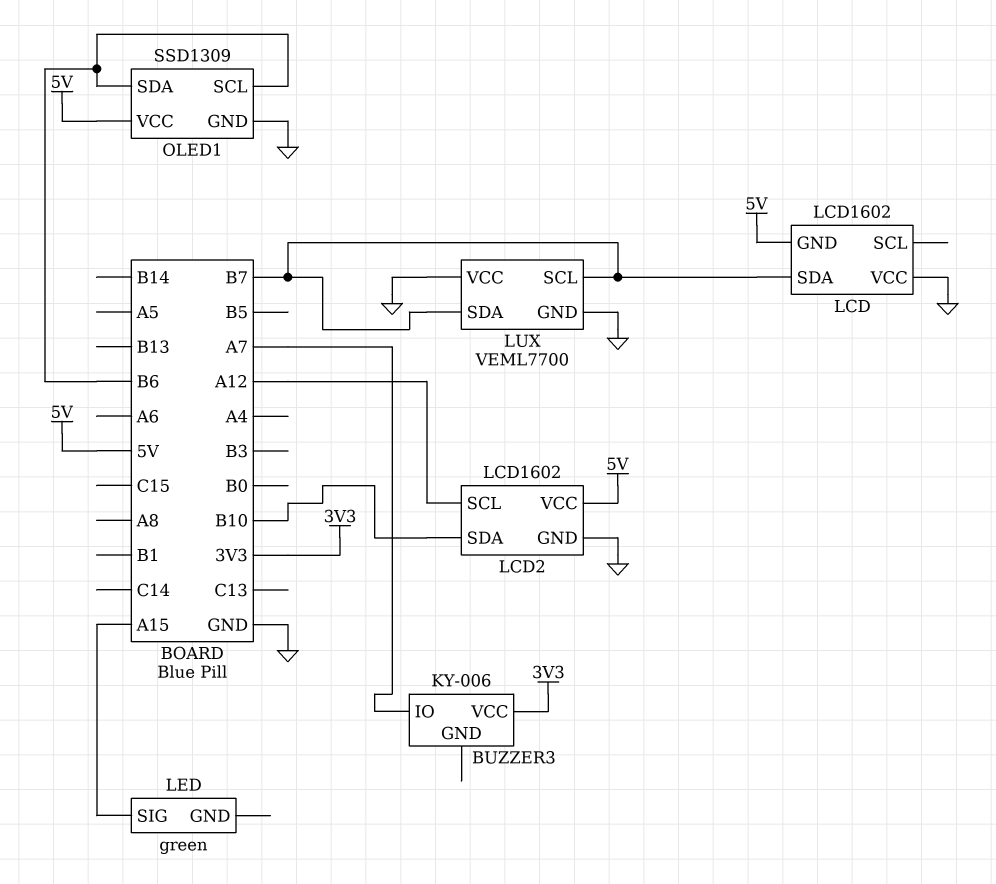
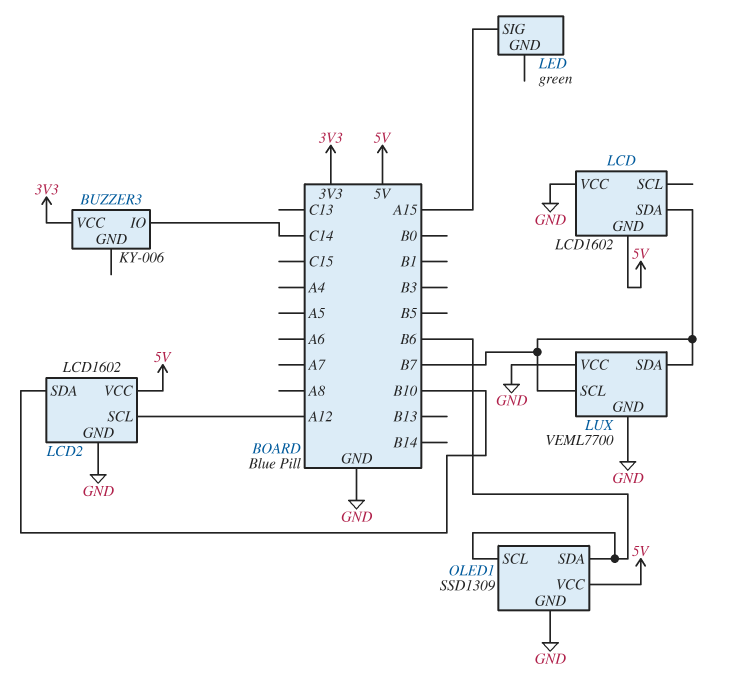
BUZZER3 pin IO: A7 -> C14

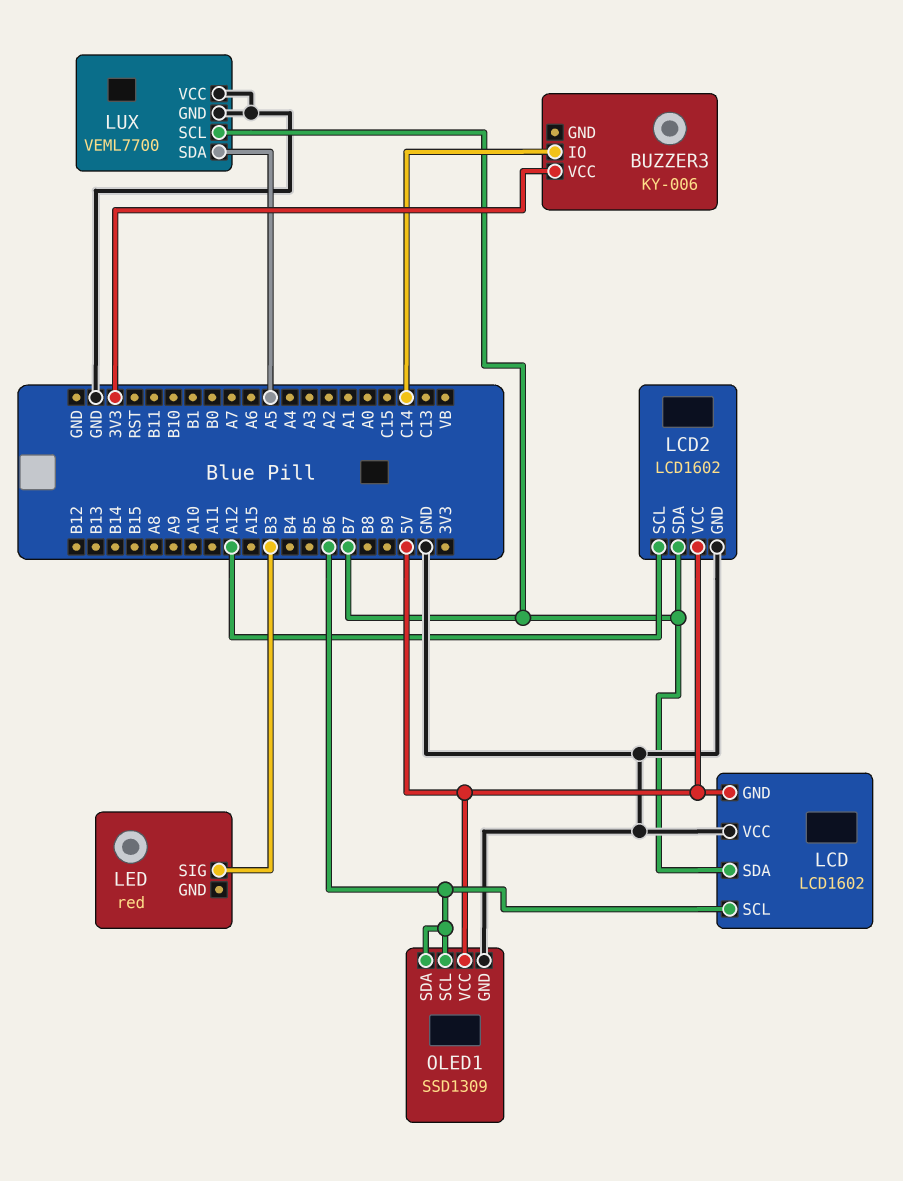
LCD pin SCL: none -> B6
LCD2 pin SDA: B10 -> B7
LED: green -> red
LED pin SIG: A15 -> B3
LUX pin SDA: B7 -> A5

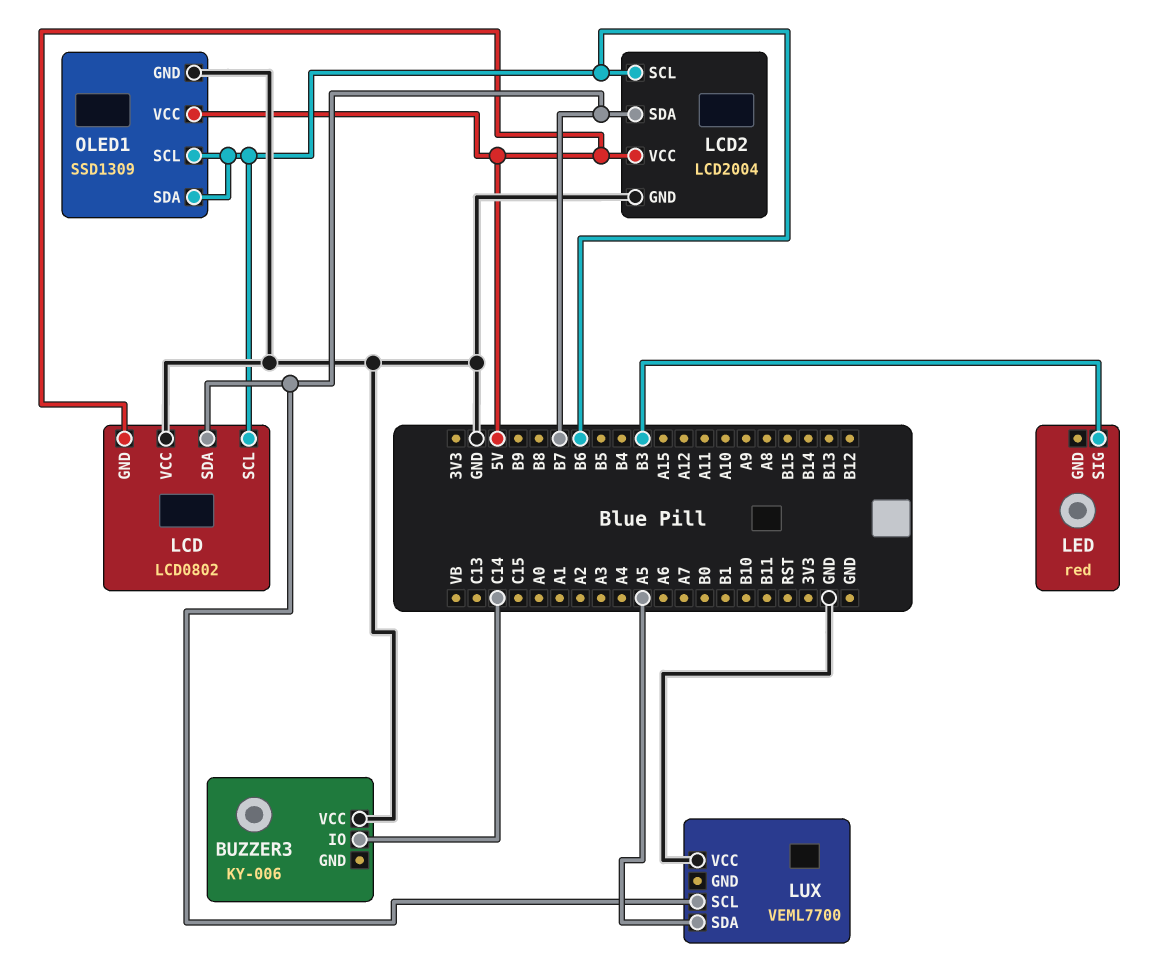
BUZZER3 pin VCC: 3V3 -> GND
LCD: LCD1602 -> LCD0802
LCD2: LCD1602 -> LCD2004
LCD2 pin SCL: A12 -> B6
LUX pin GND: GND -> none

